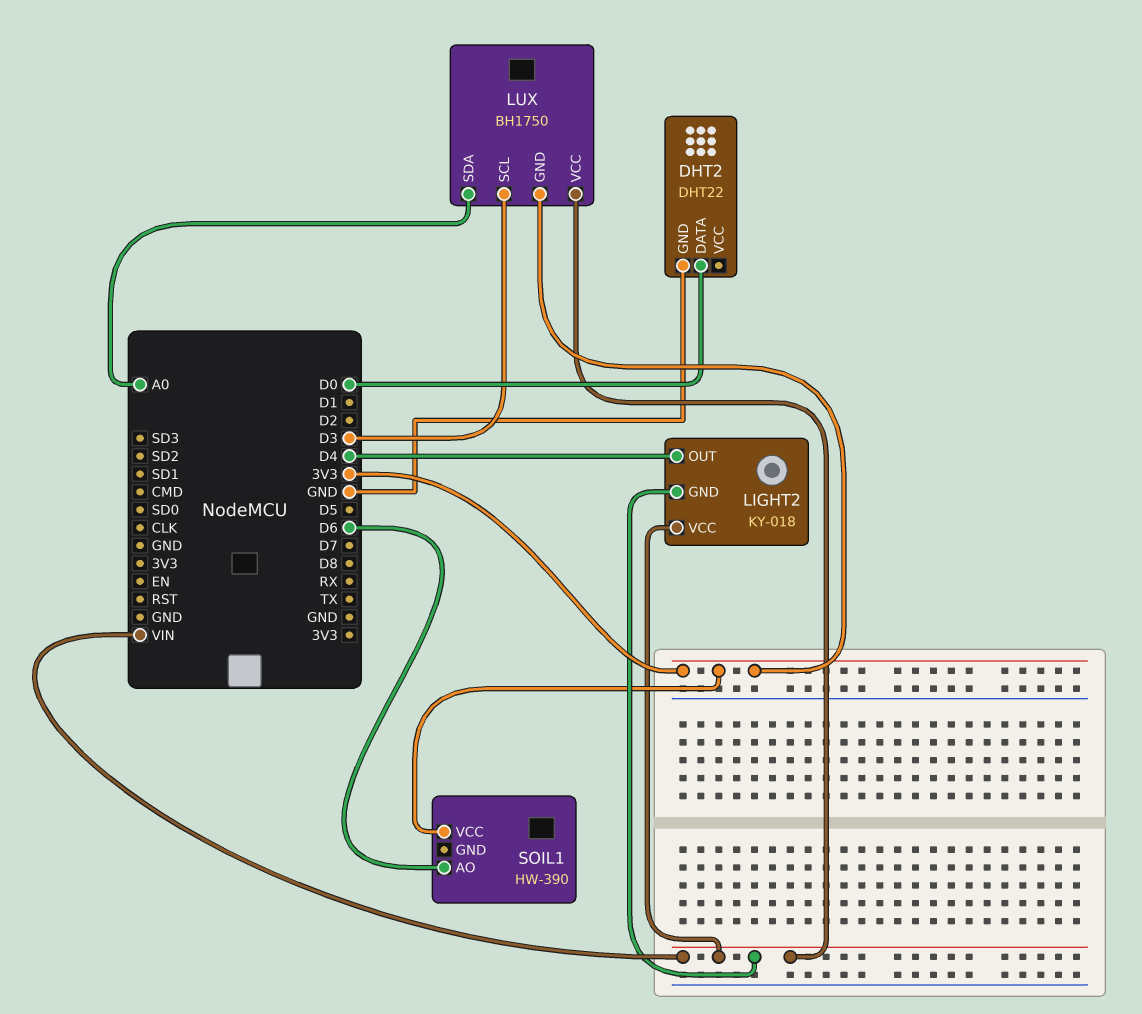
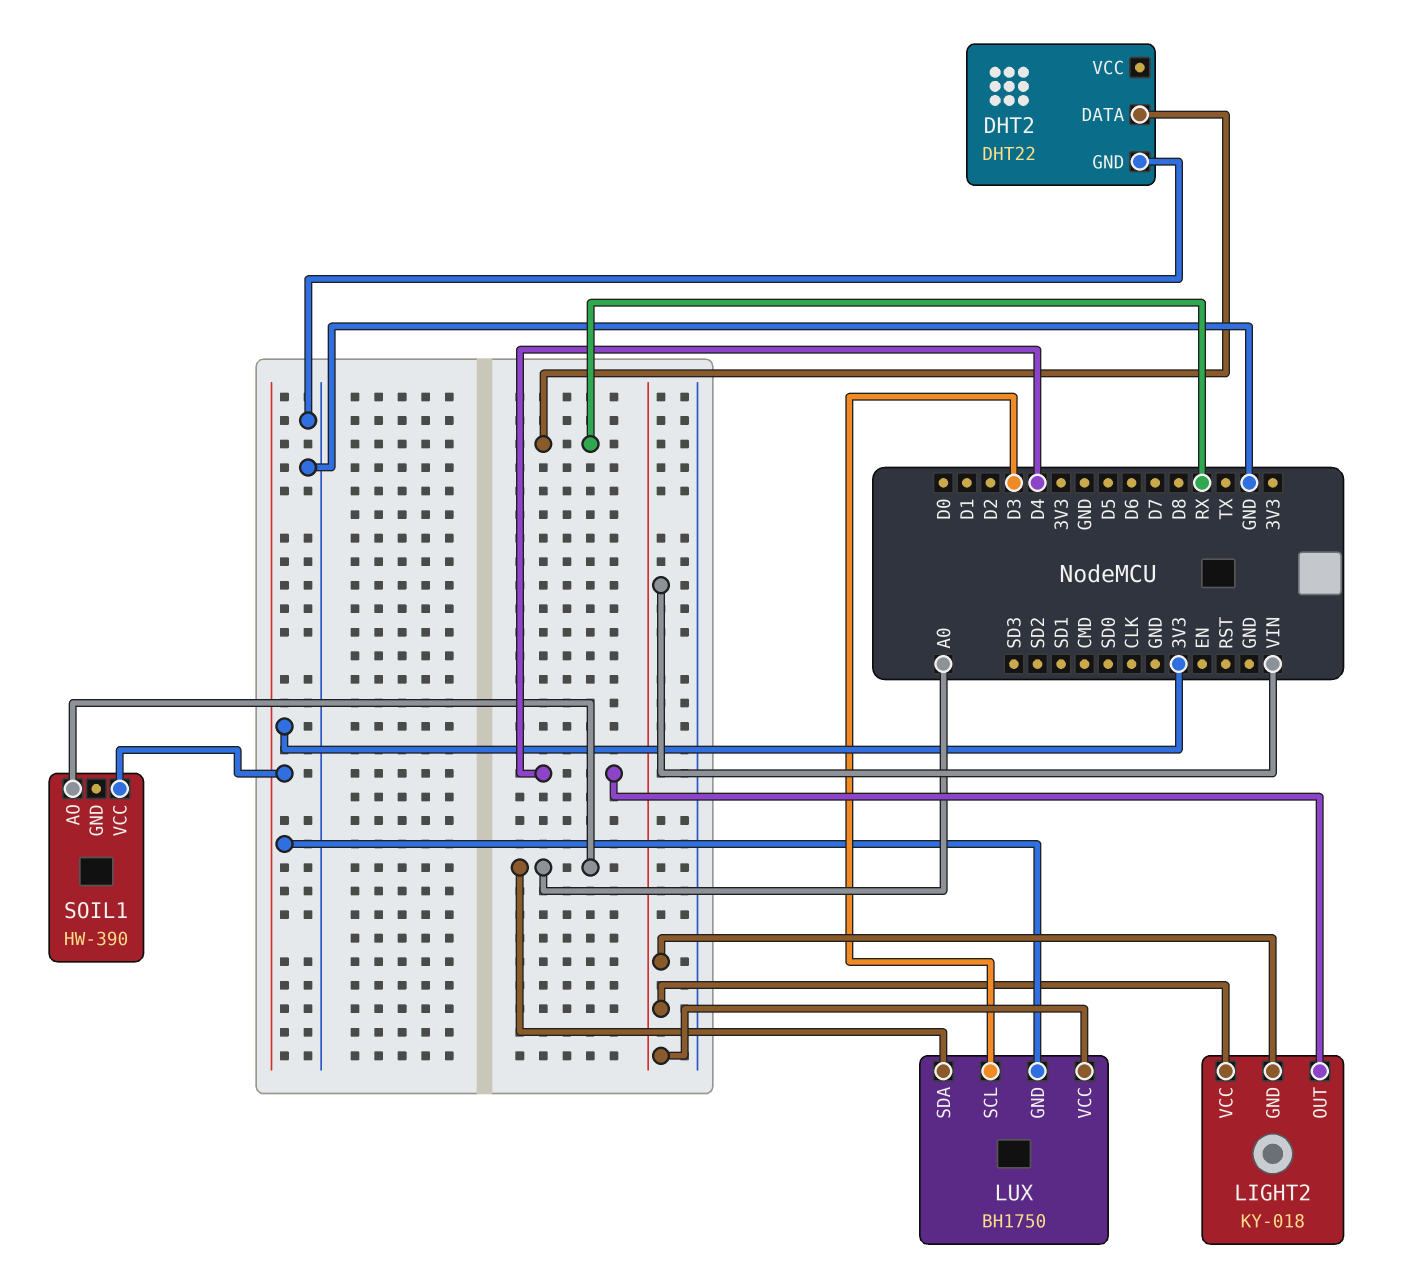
DHT2 pin DATA: D0 -> RX
SOIL1 pin AO: D6 -> A0

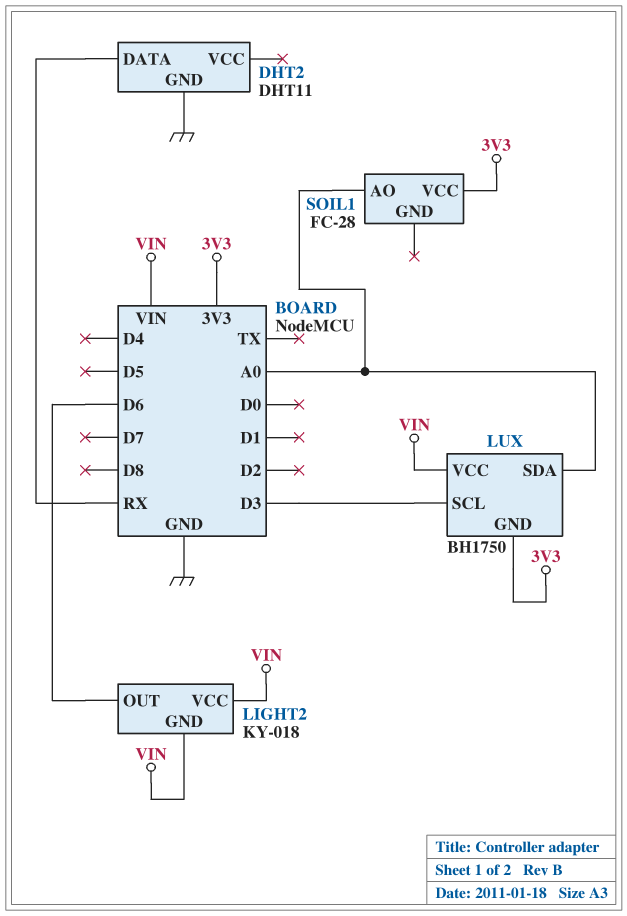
DHT2: DHT22 -> DHT11
LIGHT2 pin OUT: D4 -> D6
SOIL1: HW-390 -> FC-28

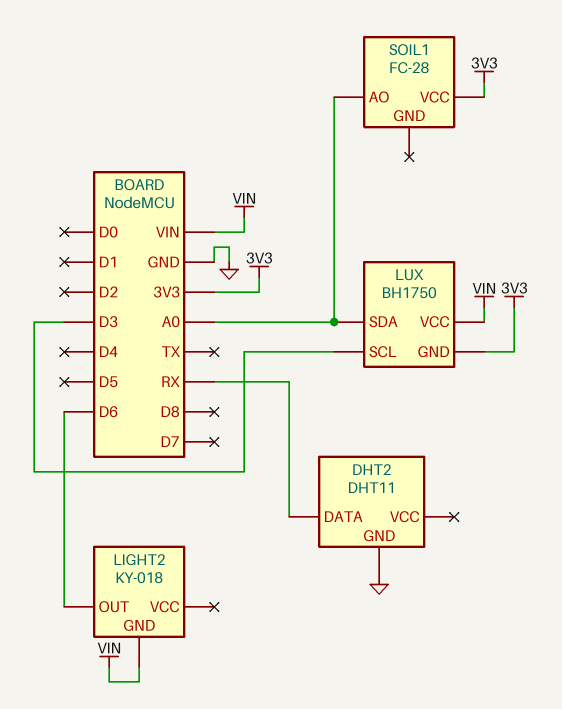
LIGHT2 pin VCC: VIN -> none

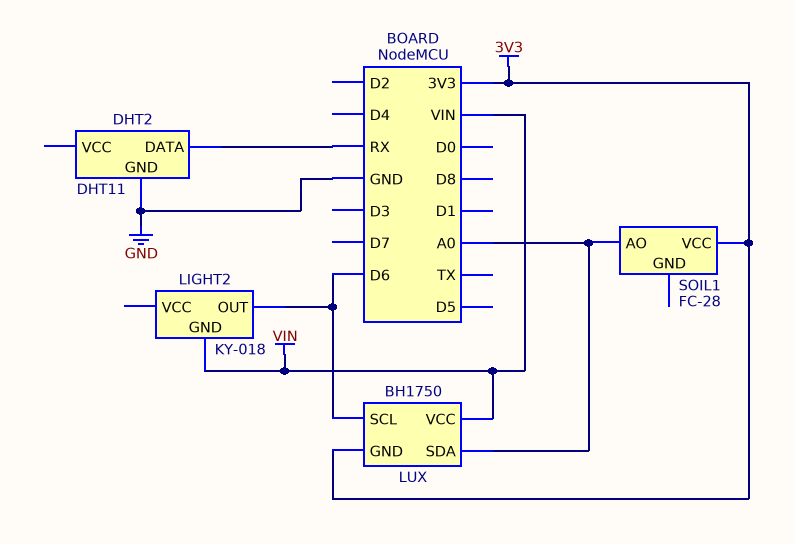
LUX pin SCL: D3 -> D6

